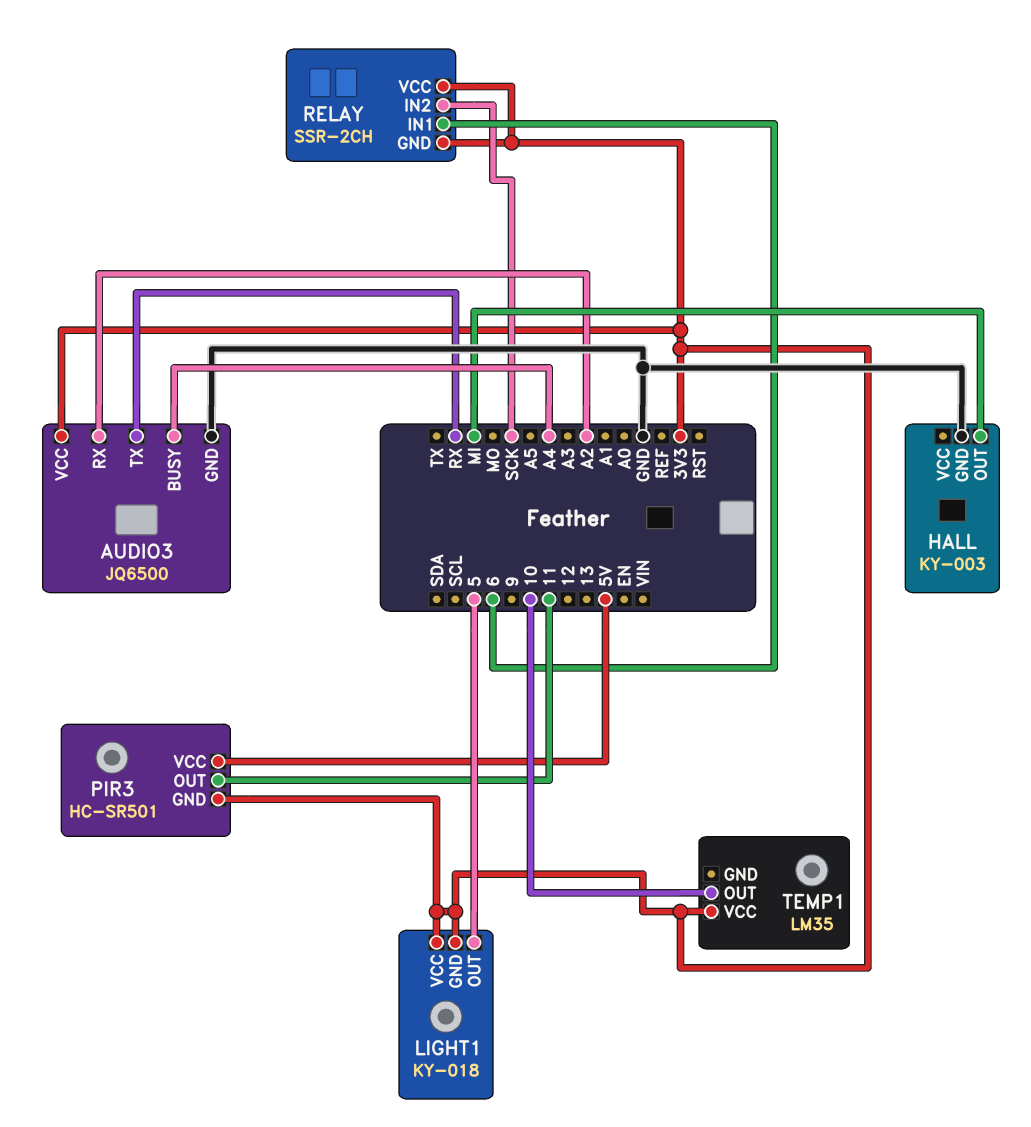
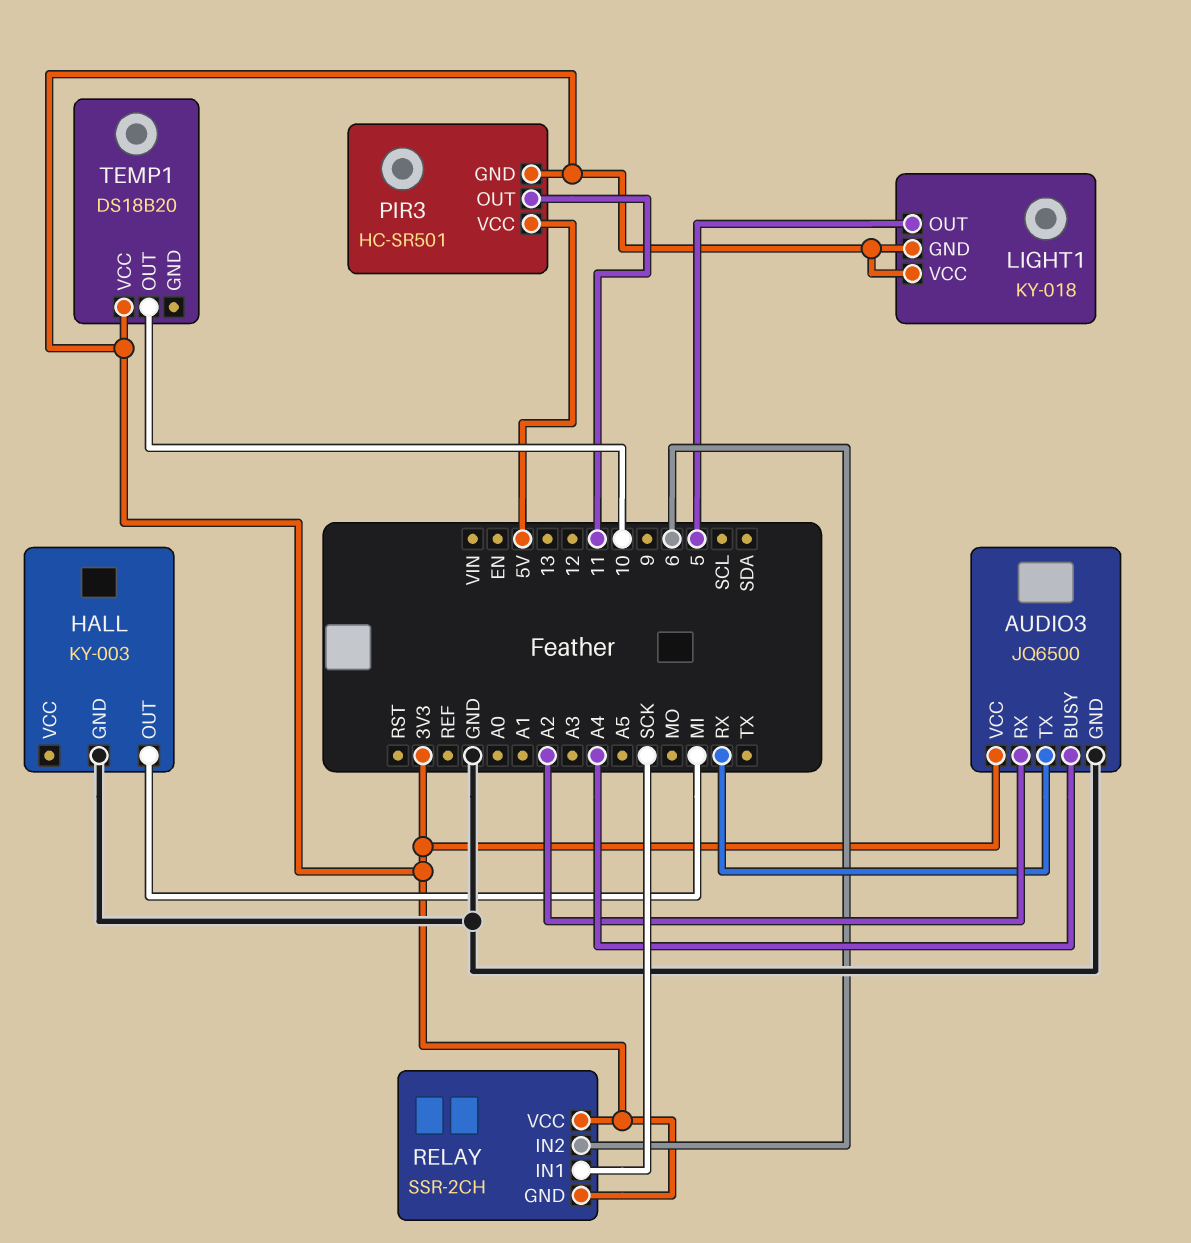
RELAY pin IN1: 6 -> SCK
RELAY pin IN2: SCK -> 6
TEMP1: LM35 -> DS18B20

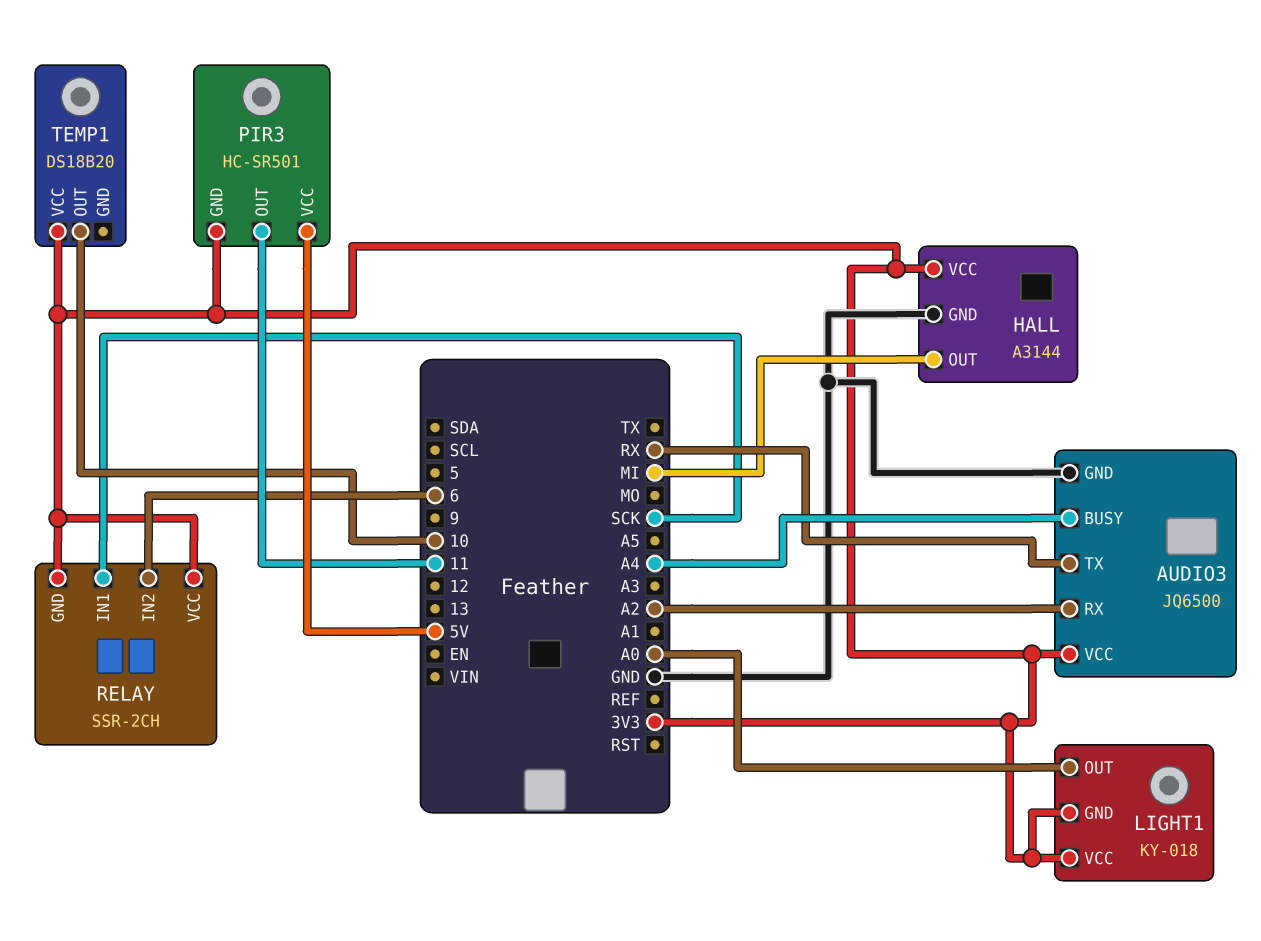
HALL: KY-003 -> A3144
HALL pin VCC: none -> 3V3
LIGHT1 pin OUT: 5 -> A0

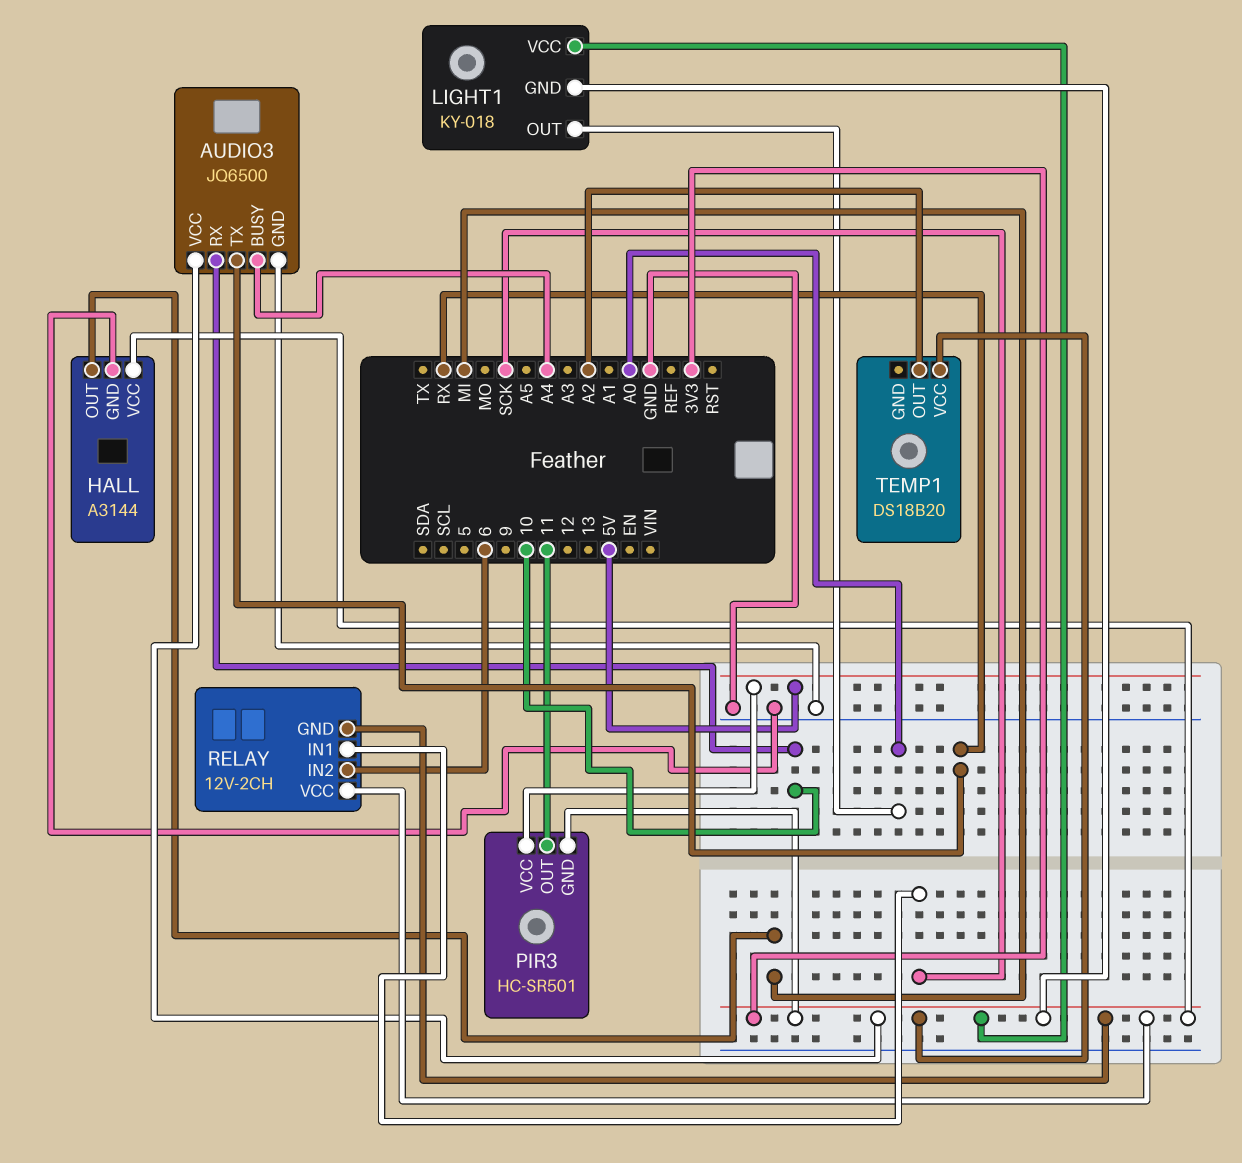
AUDIO3 pin RX: A2 -> 10
RELAY: SSR-2CH -> 12V-2CH
TEMP1 pin OUT: 10 -> A2

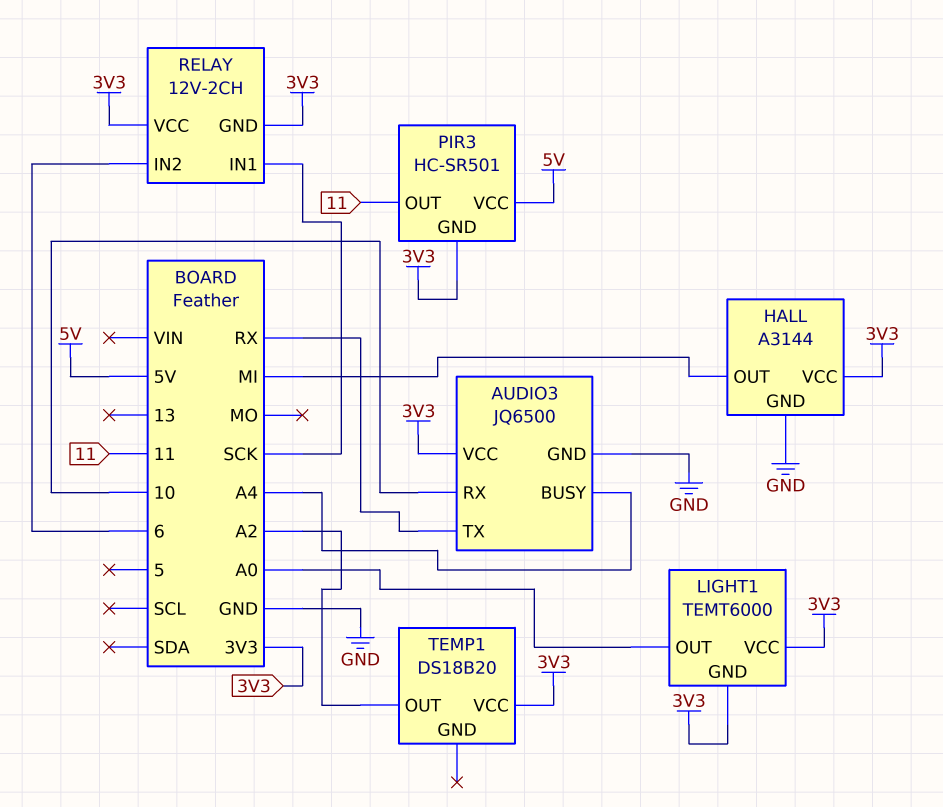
LIGHT1: KY-018 -> TEMT6000

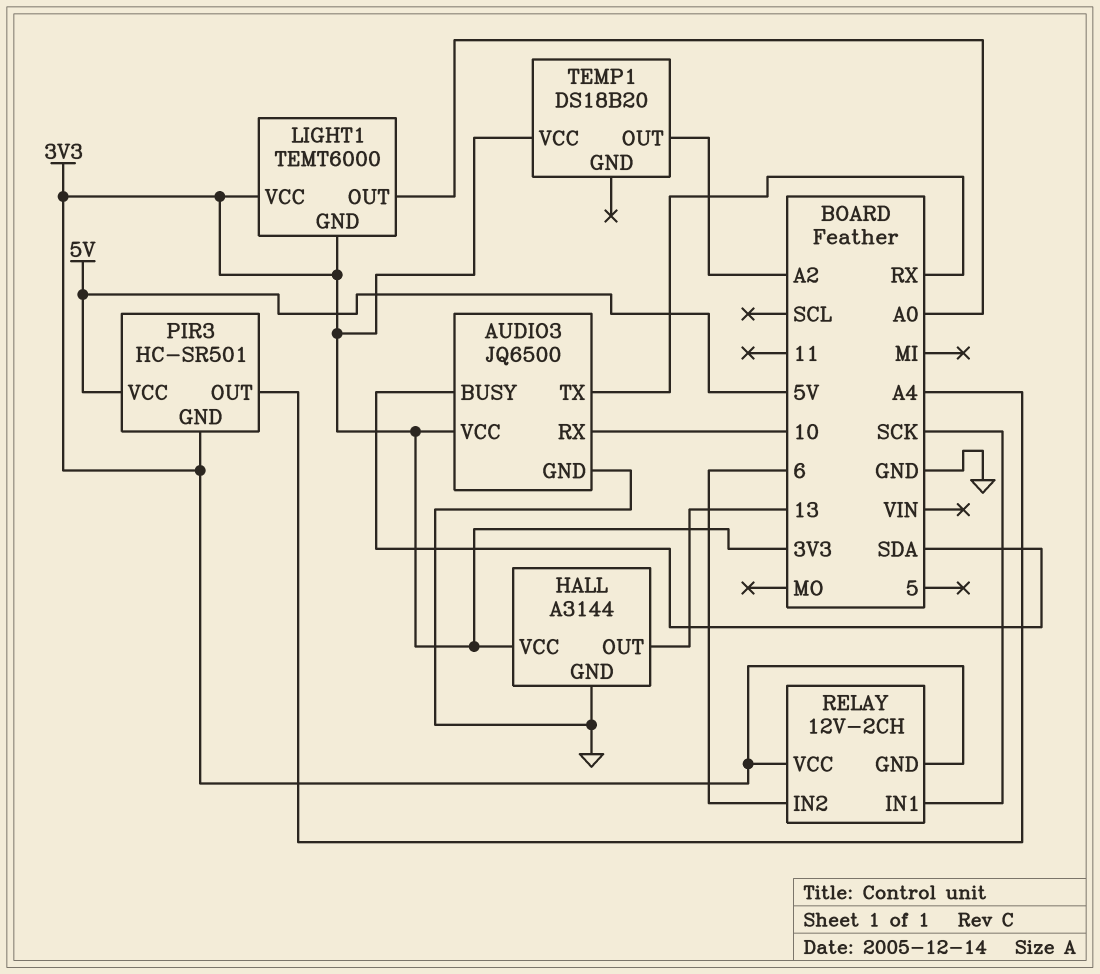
AUDIO3 pin BUSY: A4 -> SDA
HALL pin OUT: MI -> 13
PIR3 pin OUT: 11 -> A4

